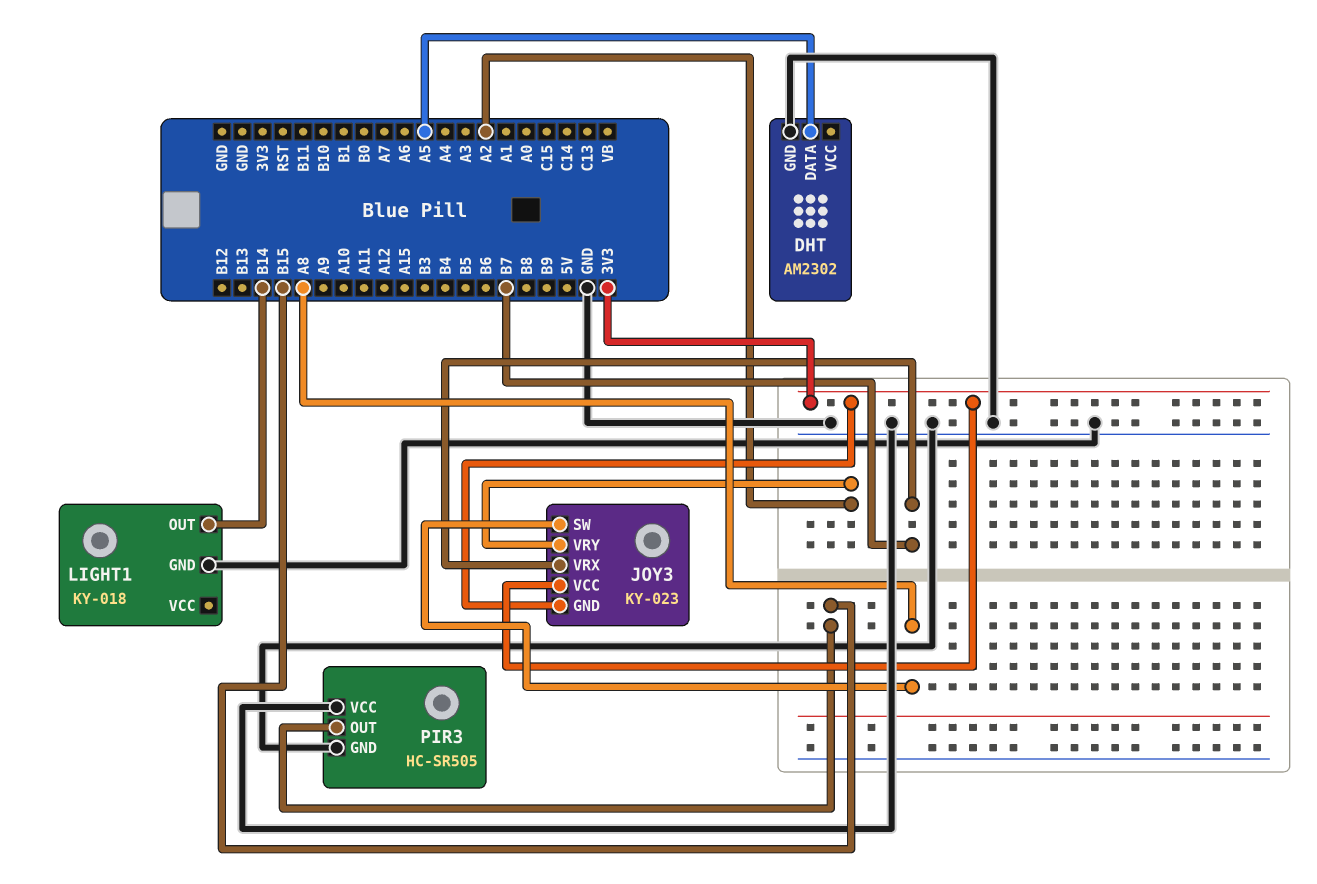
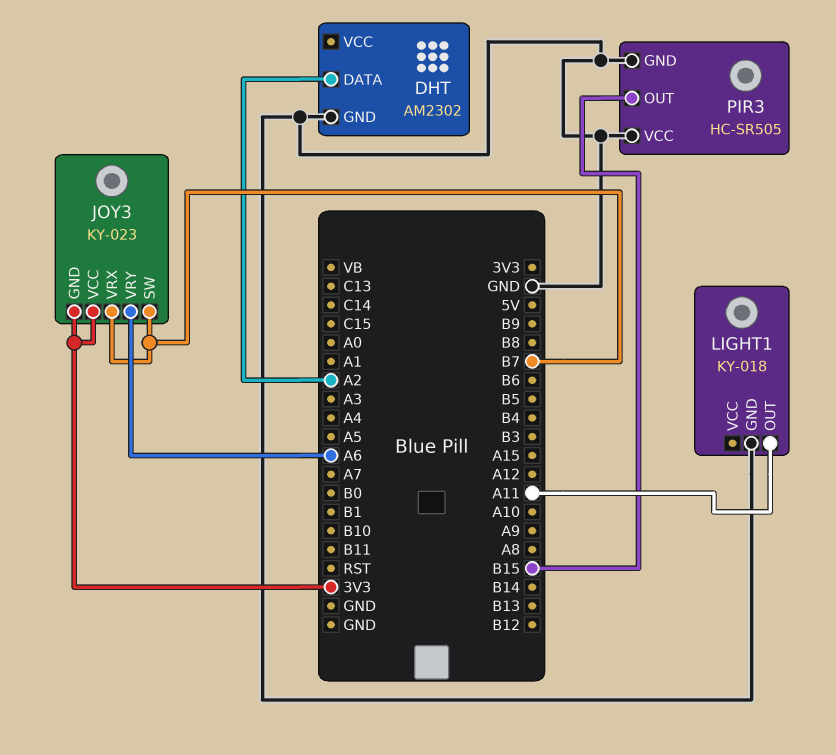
DHT pin DATA: A5 -> A2
JOY3 pin SW: A8 -> B7
JOY3 pin VRY: A2 -> A6
LIGHT1 pin OUT: B14 -> A11

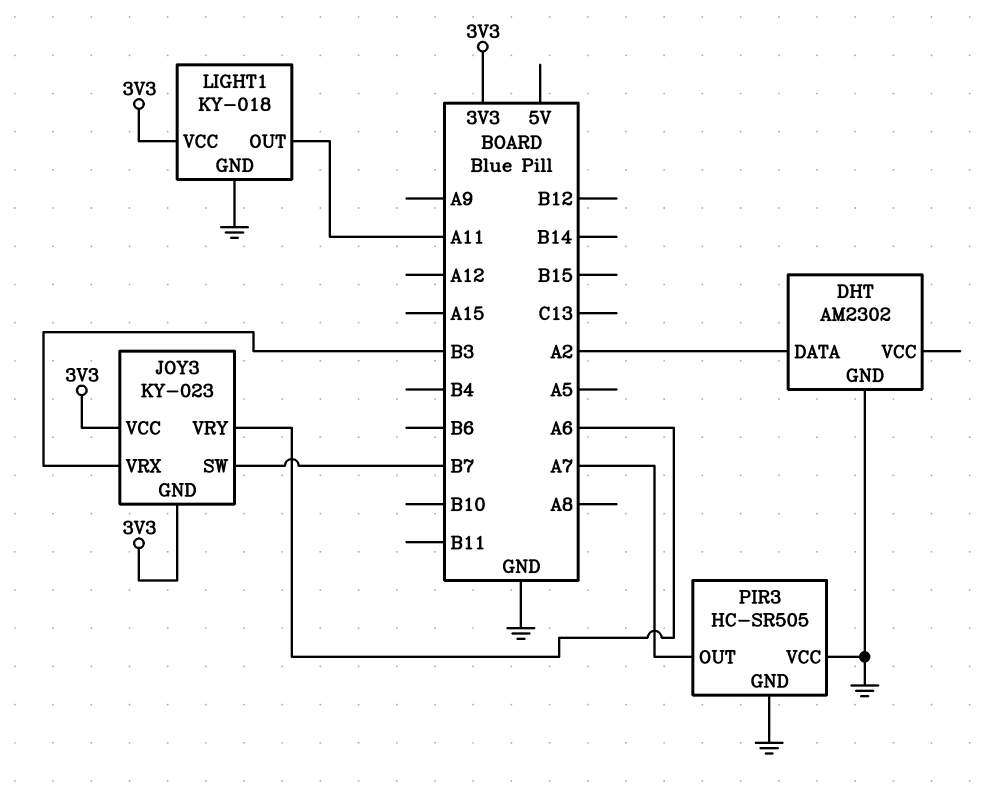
JOY3 pin VRX: B7 -> B3
LIGHT1 pin VCC: none -> 3V3
PIR3 pin OUT: B15 -> A7

